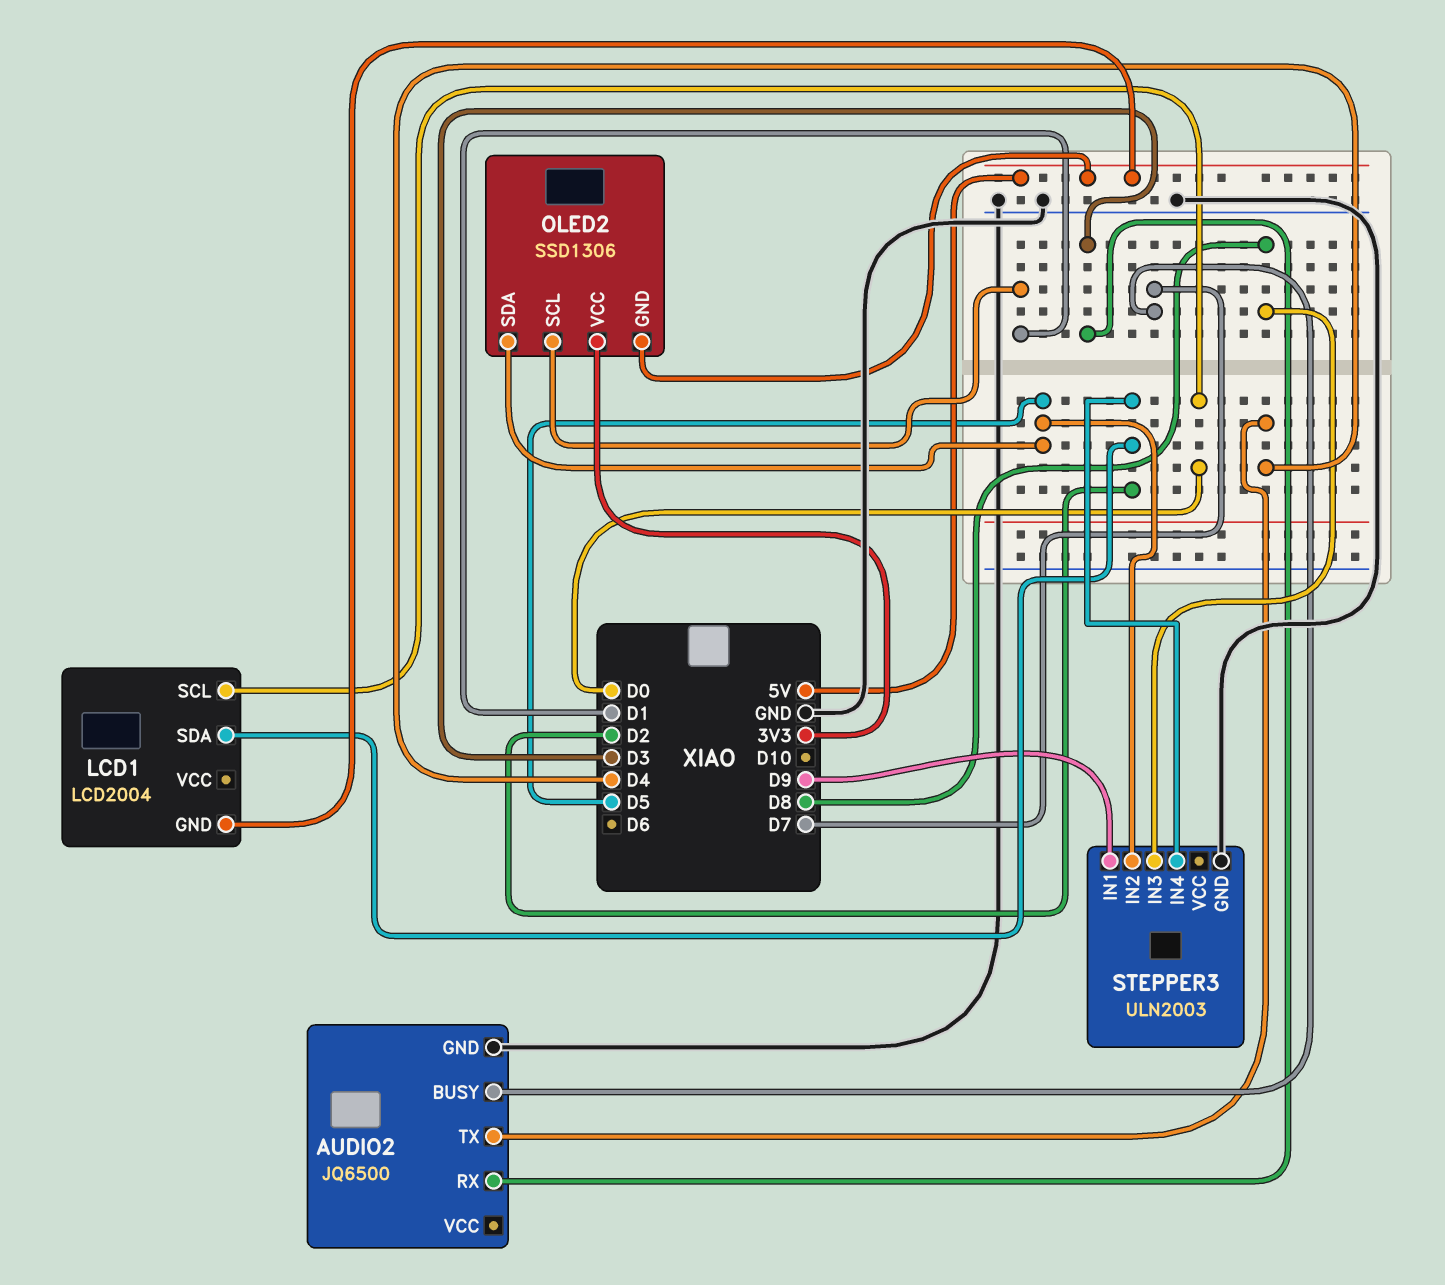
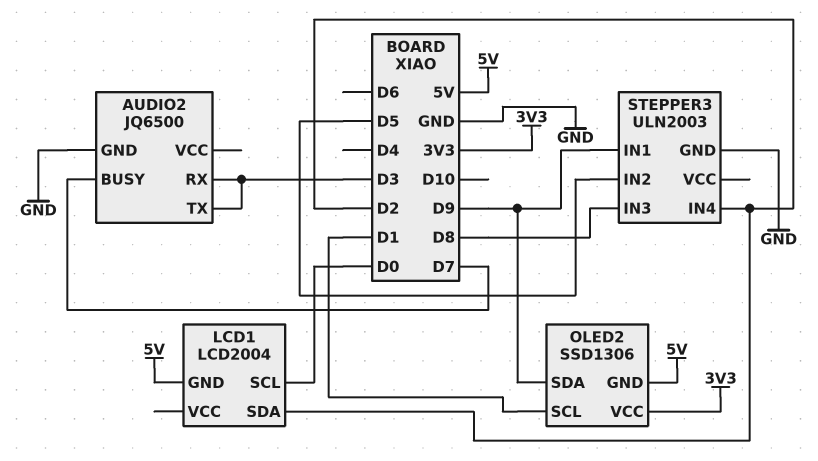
AUDIO2 pin TX: D4 -> D3
OLED2 pin SDA: D5 -> D9

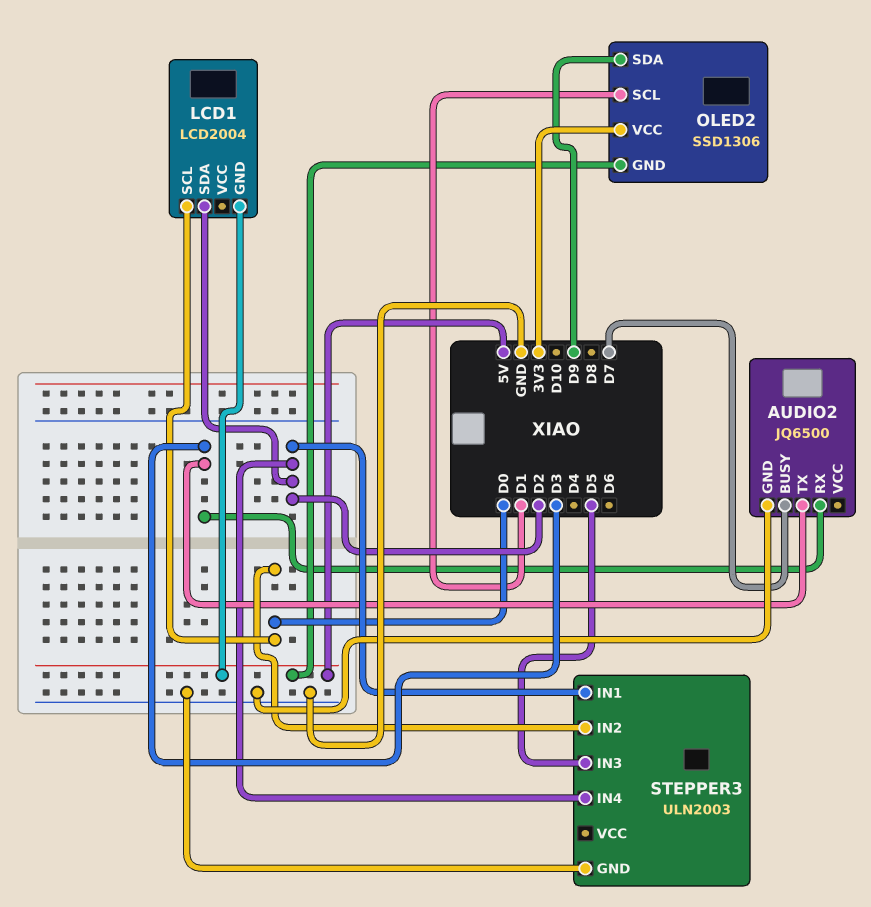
STEPPER3 pin IN1: D9 -> D2
STEPPER3 pin IN2: D5 -> D0
STEPPER3 pin IN3: D8 -> D5

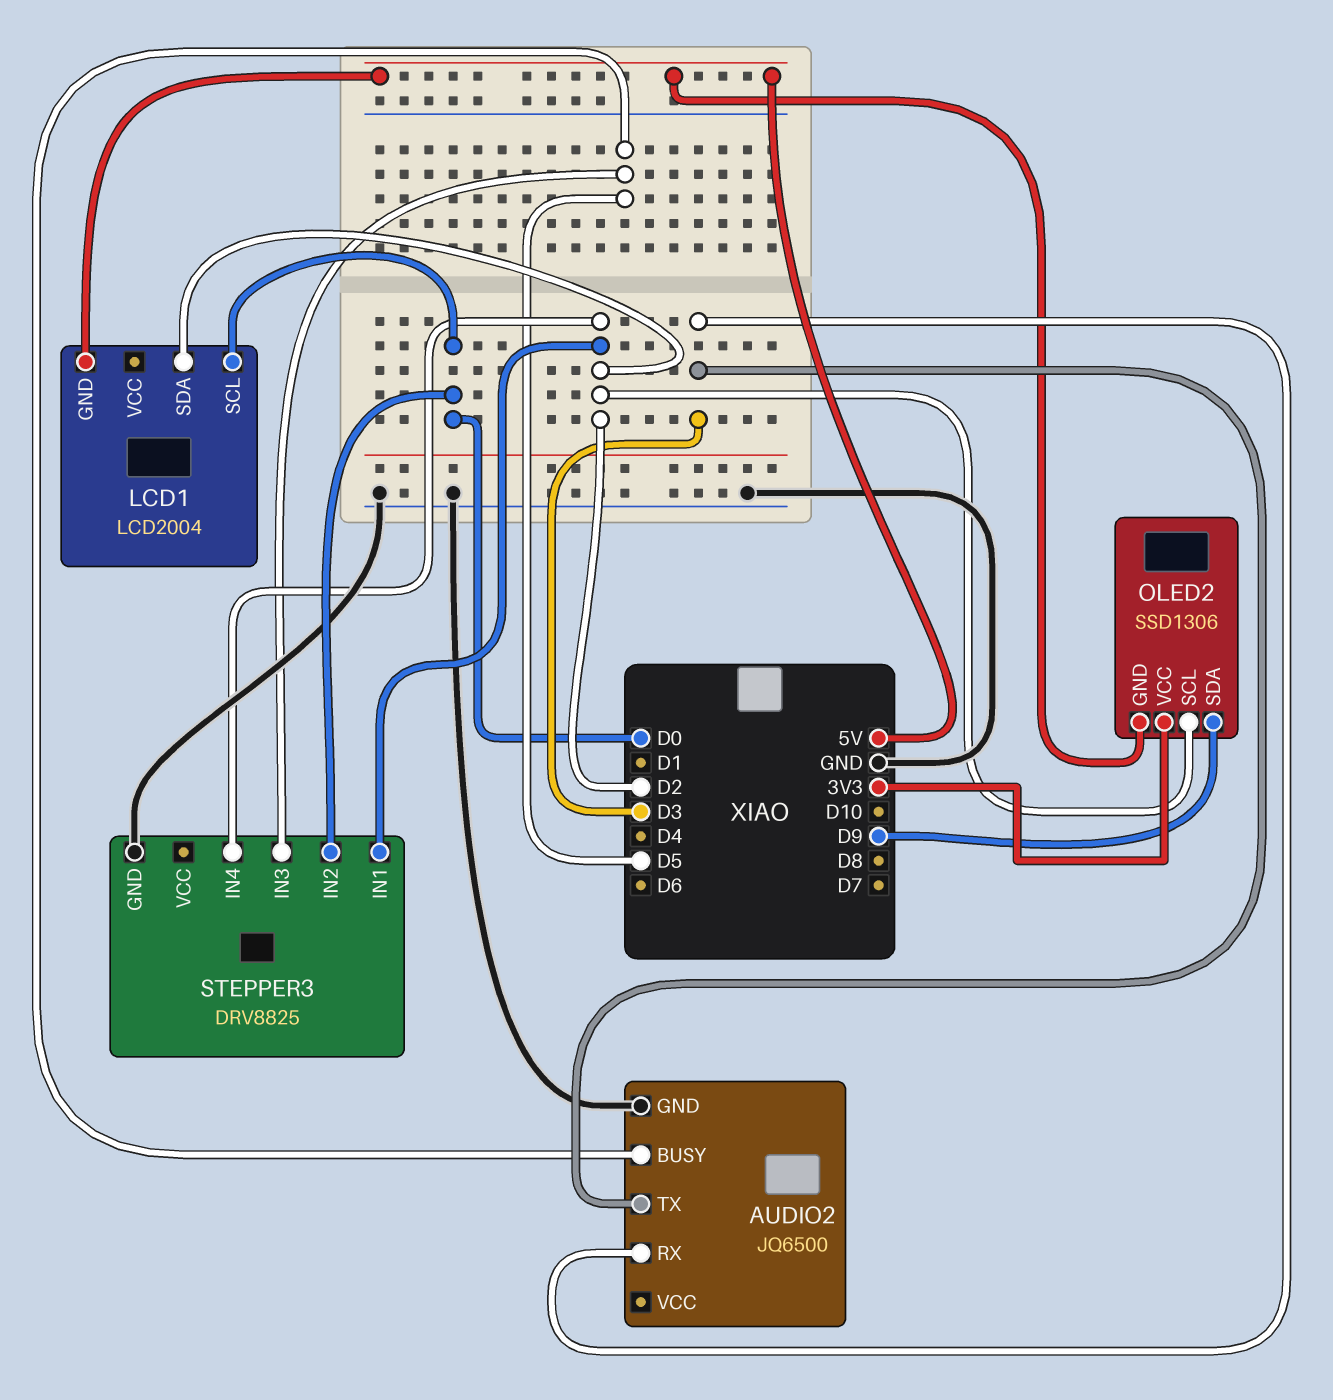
AUDIO2 pin BUSY: D7 -> D5
OLED2 pin SCL: D1 -> D2
STEPPER3: ULN2003 -> DRV8825

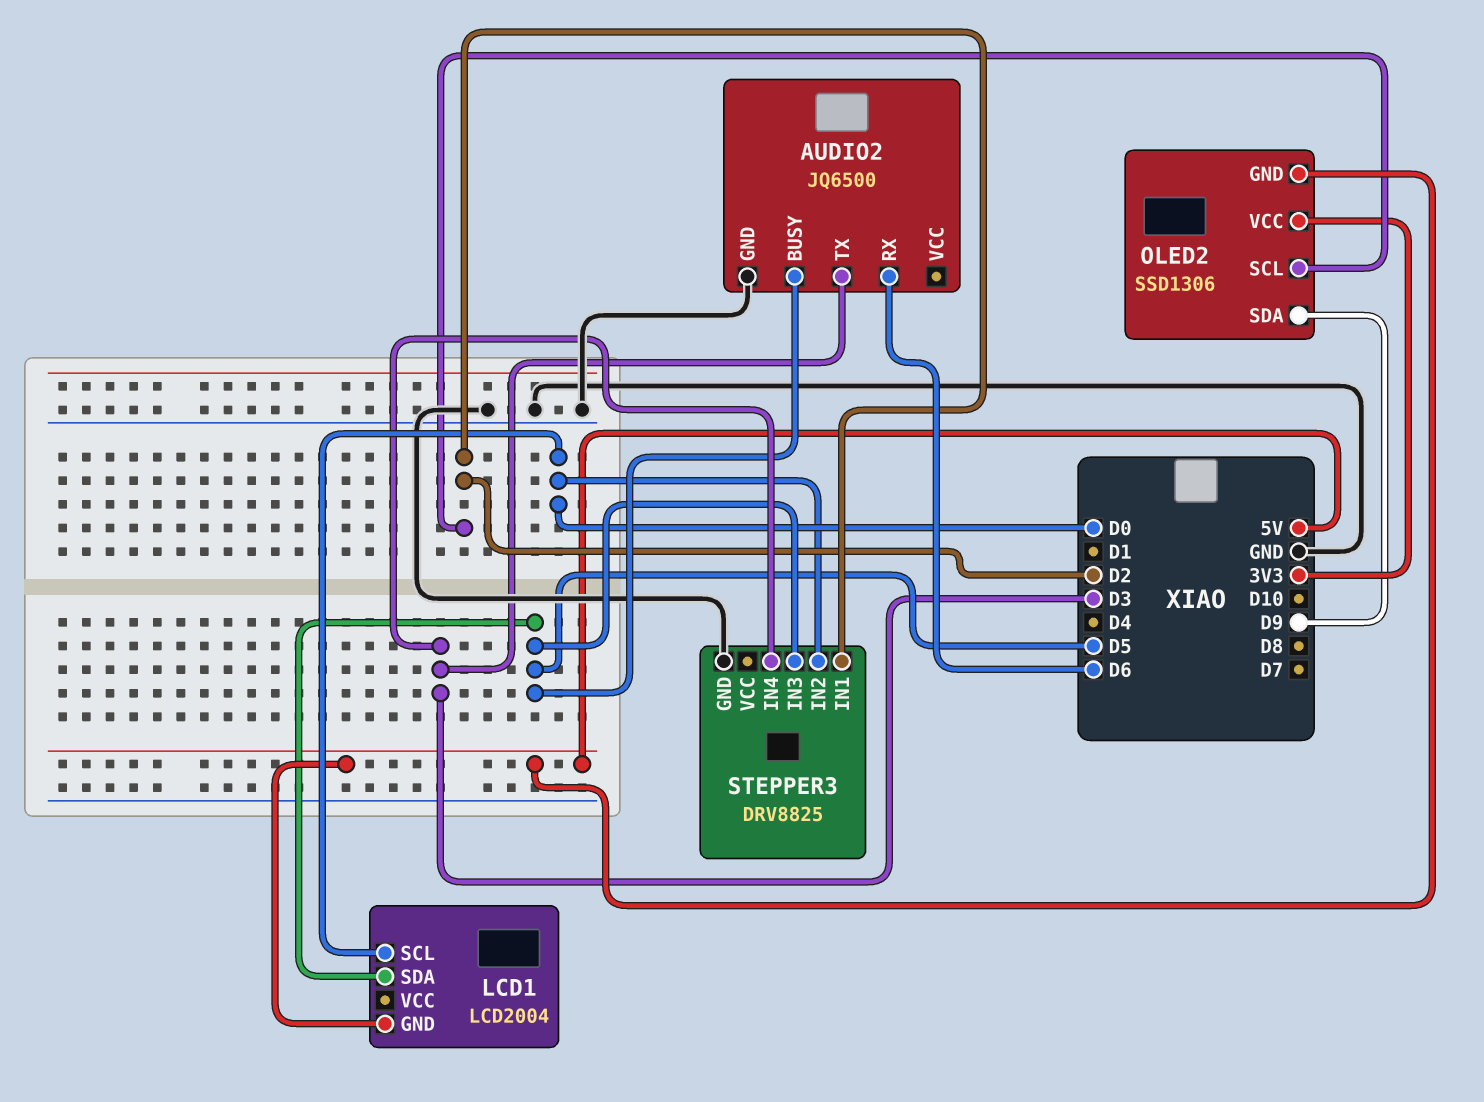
AUDIO2 pin RX: D3 -> D6
LCD1 pin SDA: D2 -> D5
STEPPER3 pin IN4: D2 -> D3

